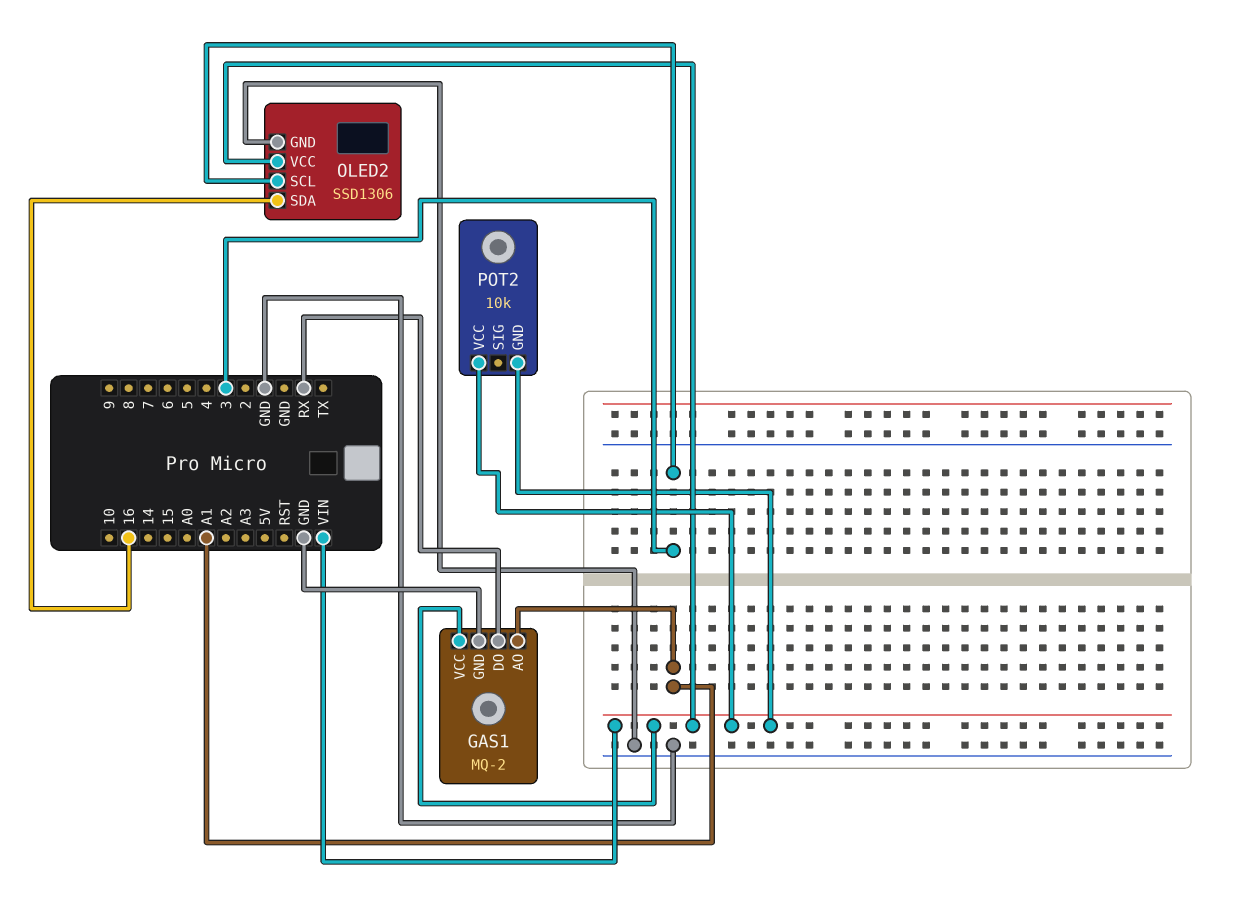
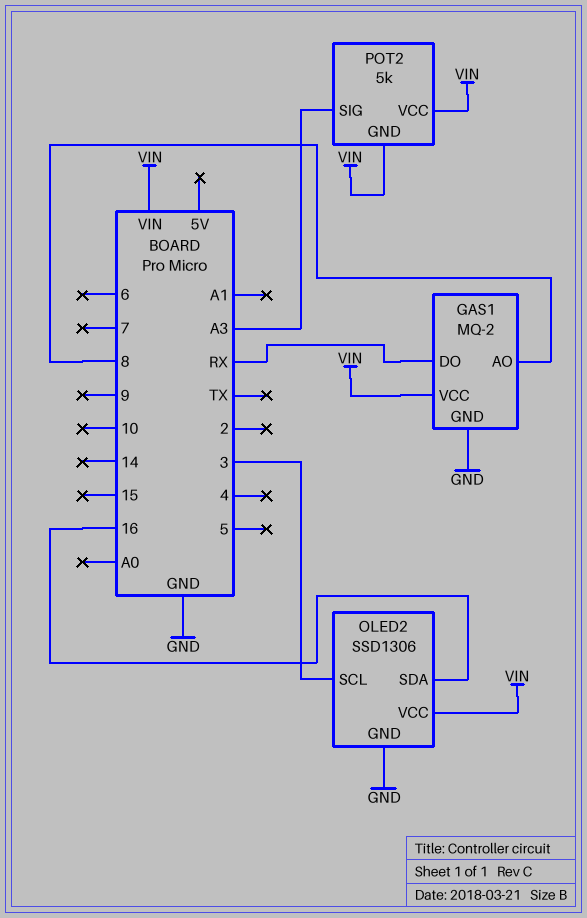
GAS1 pin AO: A1 -> 8
POT2: 10k -> 5k
POT2 pin SIG: none -> A3

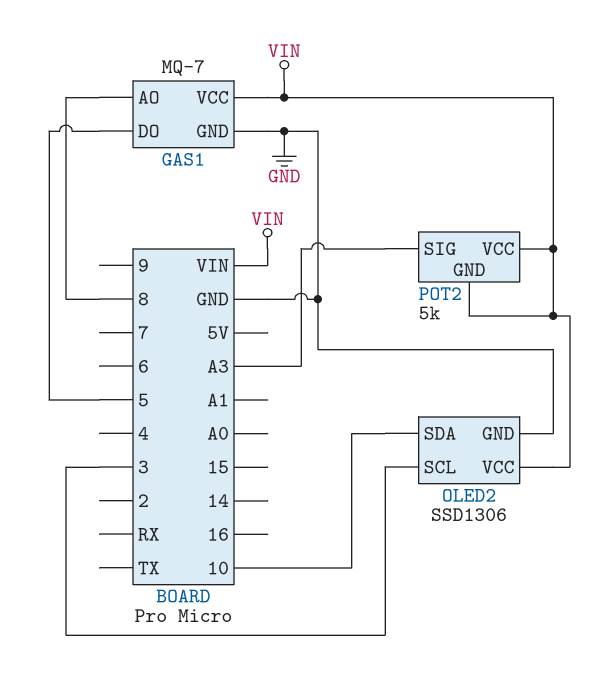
GAS1: MQ-2 -> MQ-7
GAS1 pin DO: RX -> 5
OLED2 pin SDA: 16 -> 10

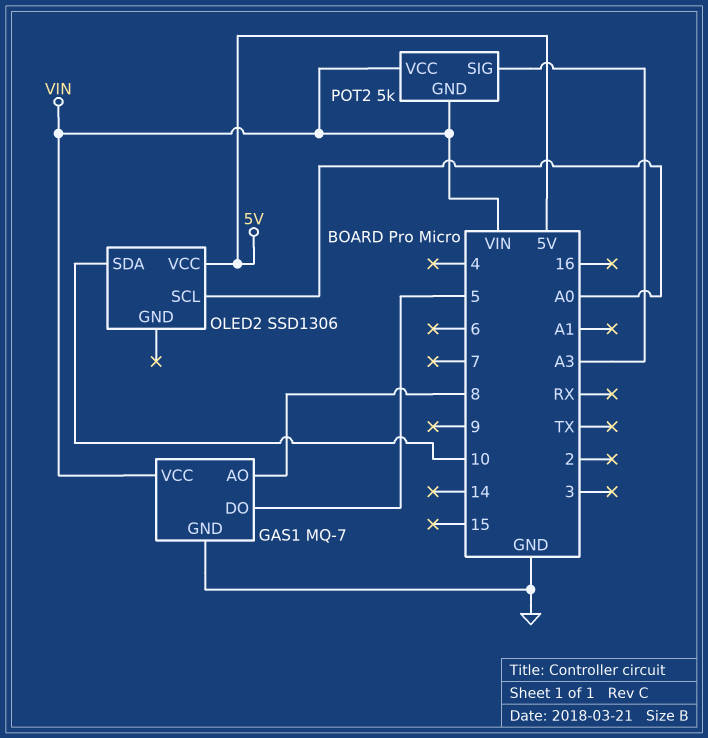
OLED2 pin GND: GND -> none
OLED2 pin SCL: 3 -> A0
OLED2 pin VCC: VIN -> 5V

